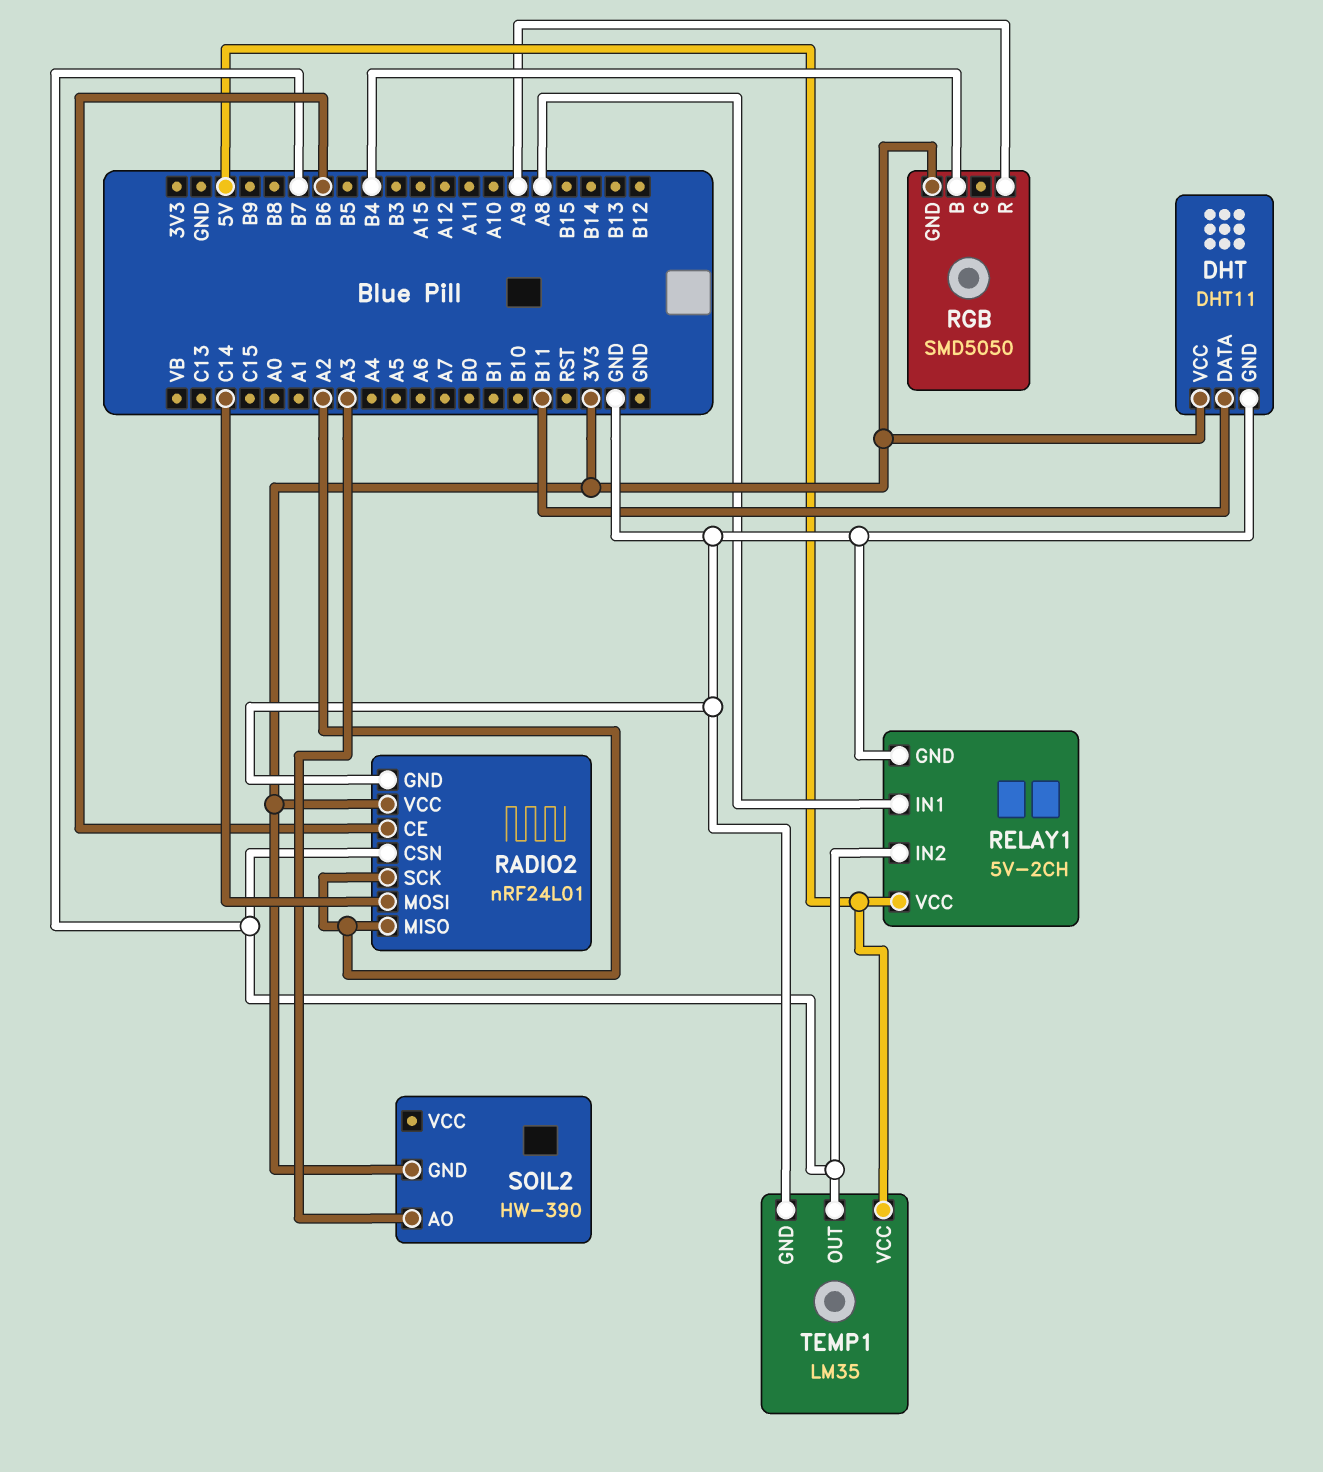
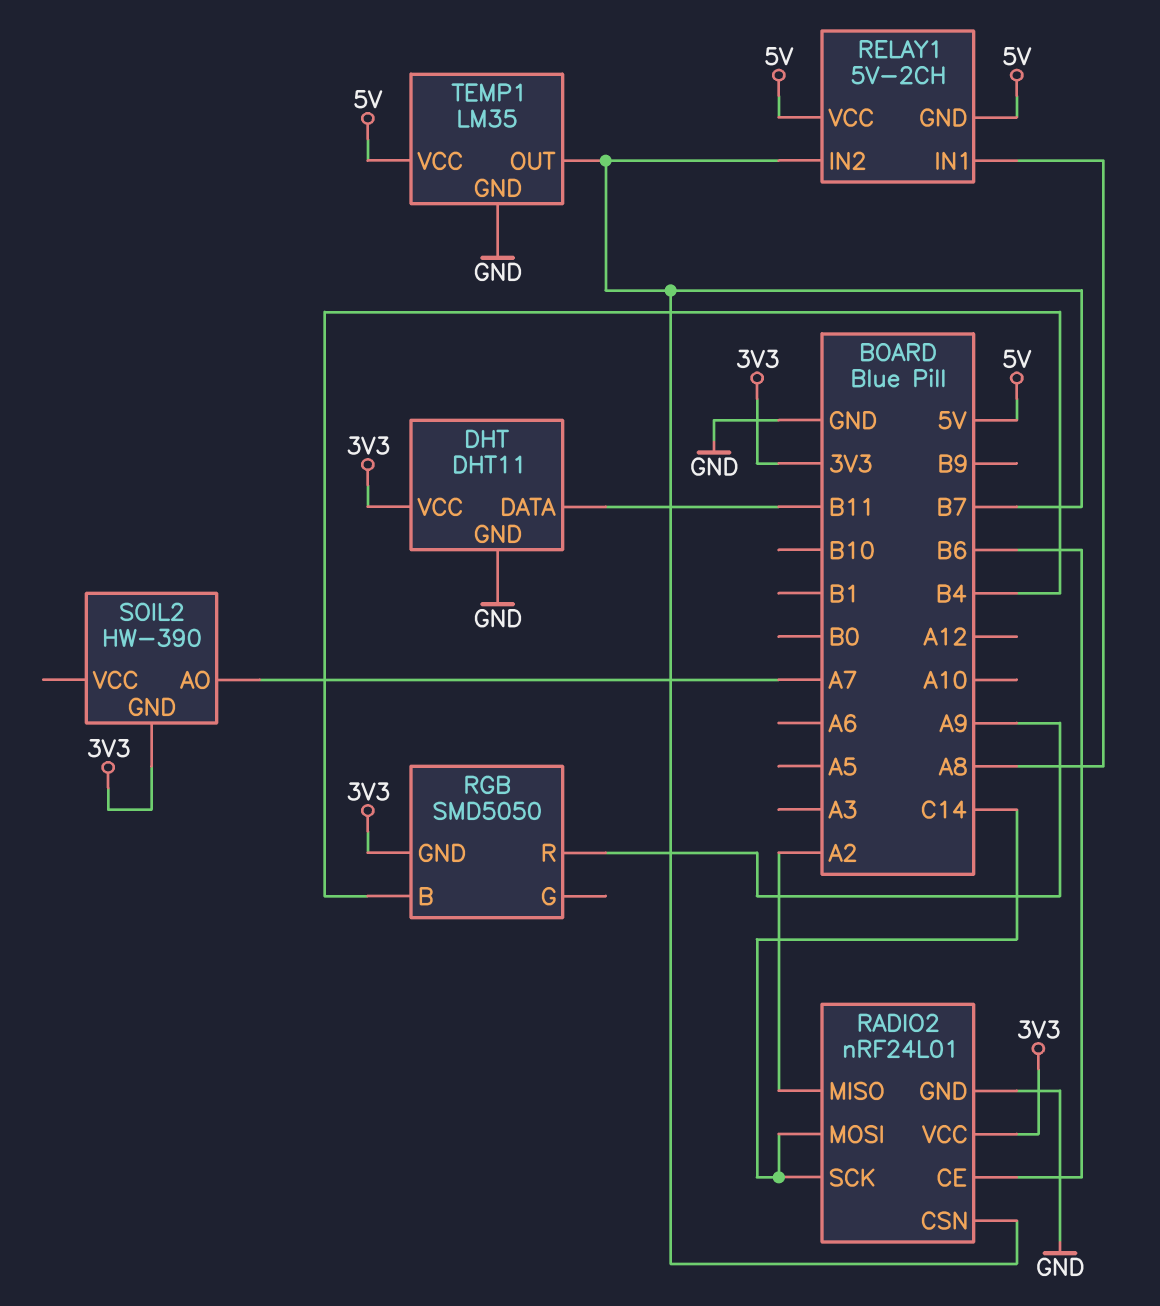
RADIO2 pin SCK: A2 -> C14
RELAY1 pin GND: GND -> 5V
SOIL2 pin AO: A3 -> A7

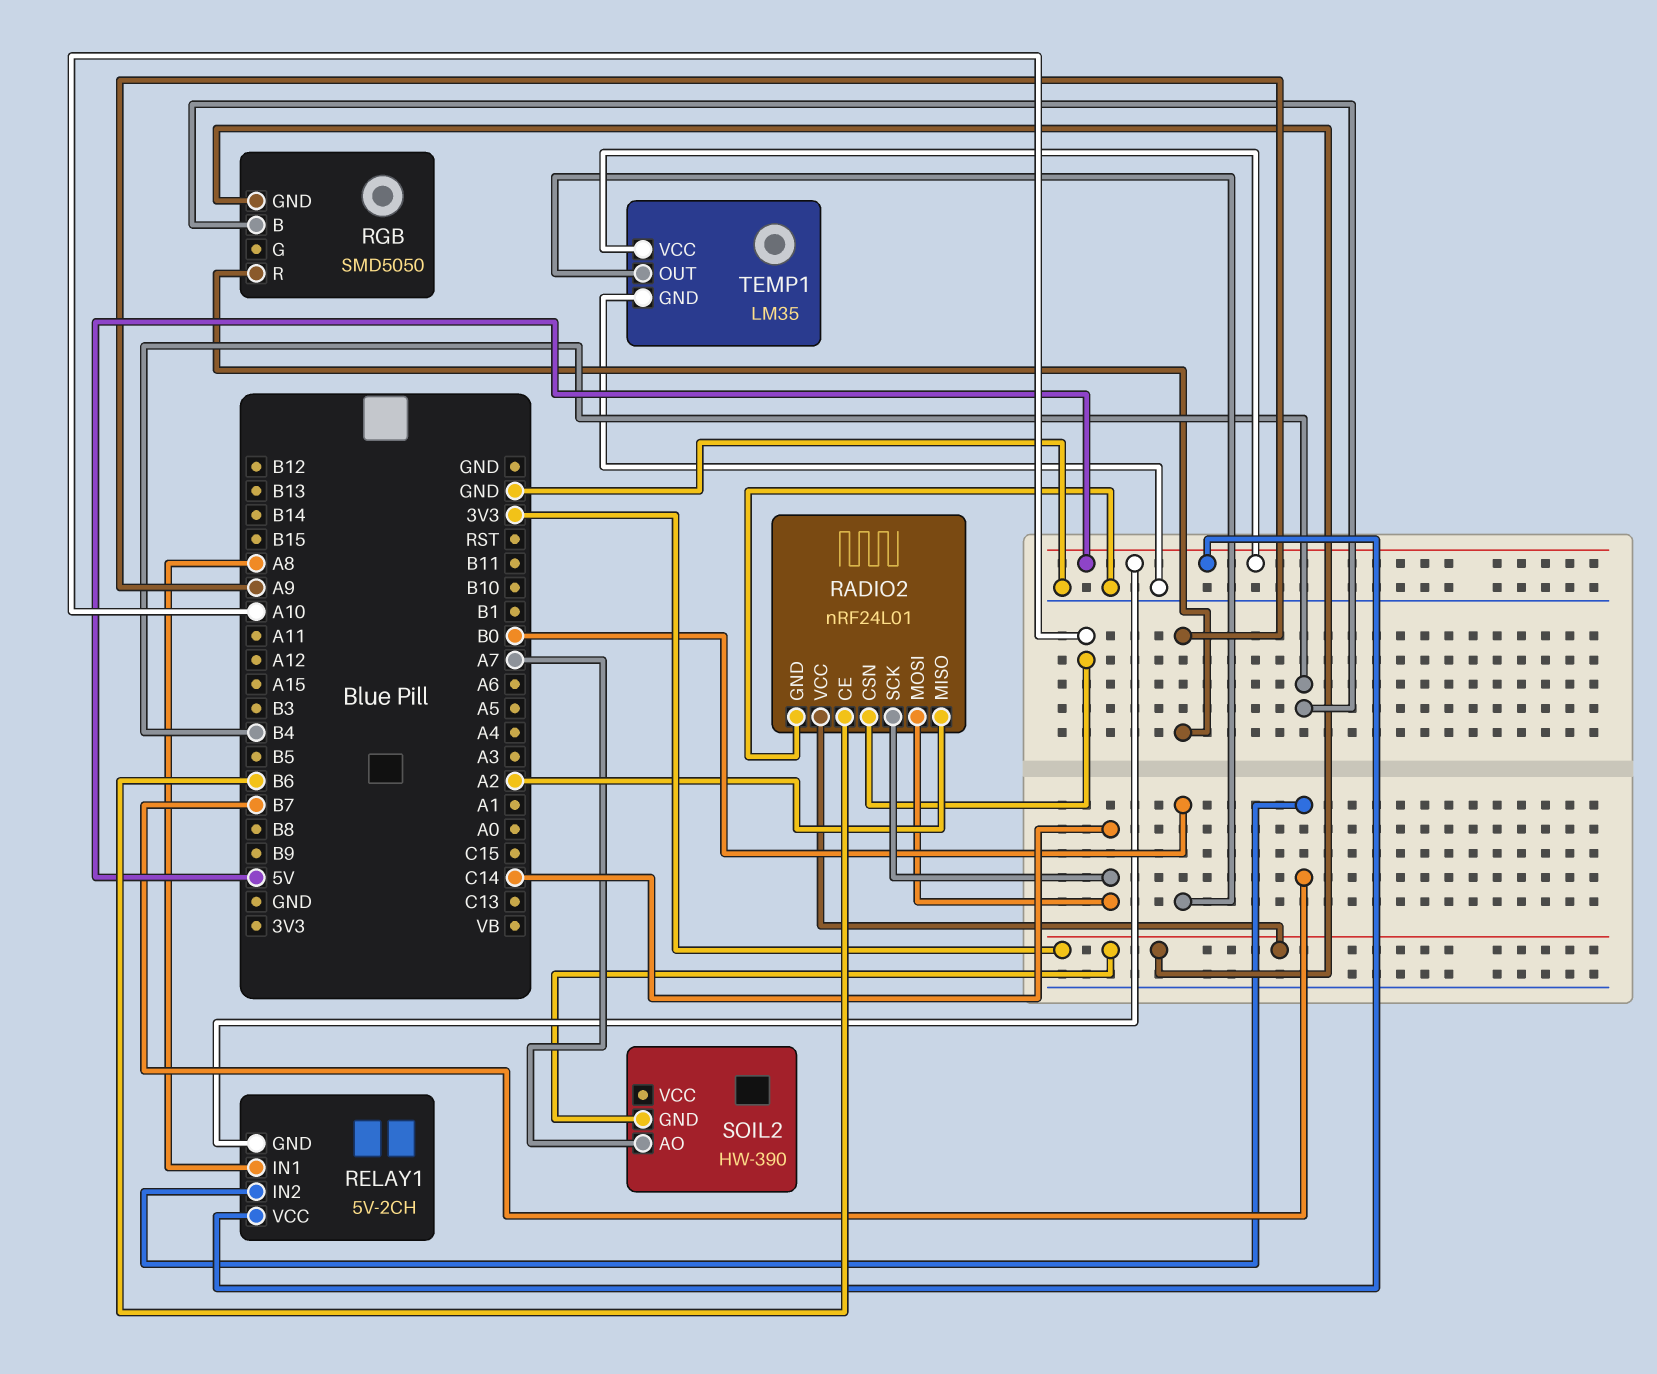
DHT: DHT11 -> none
DHT pin DATA: B11 -> none
DHT pin GND: GND -> none
DHT pin VCC: 3V3 -> none
RADIO2 pin CSN: B7 -> A10
TEMP1 pin OUT: B7 -> B0

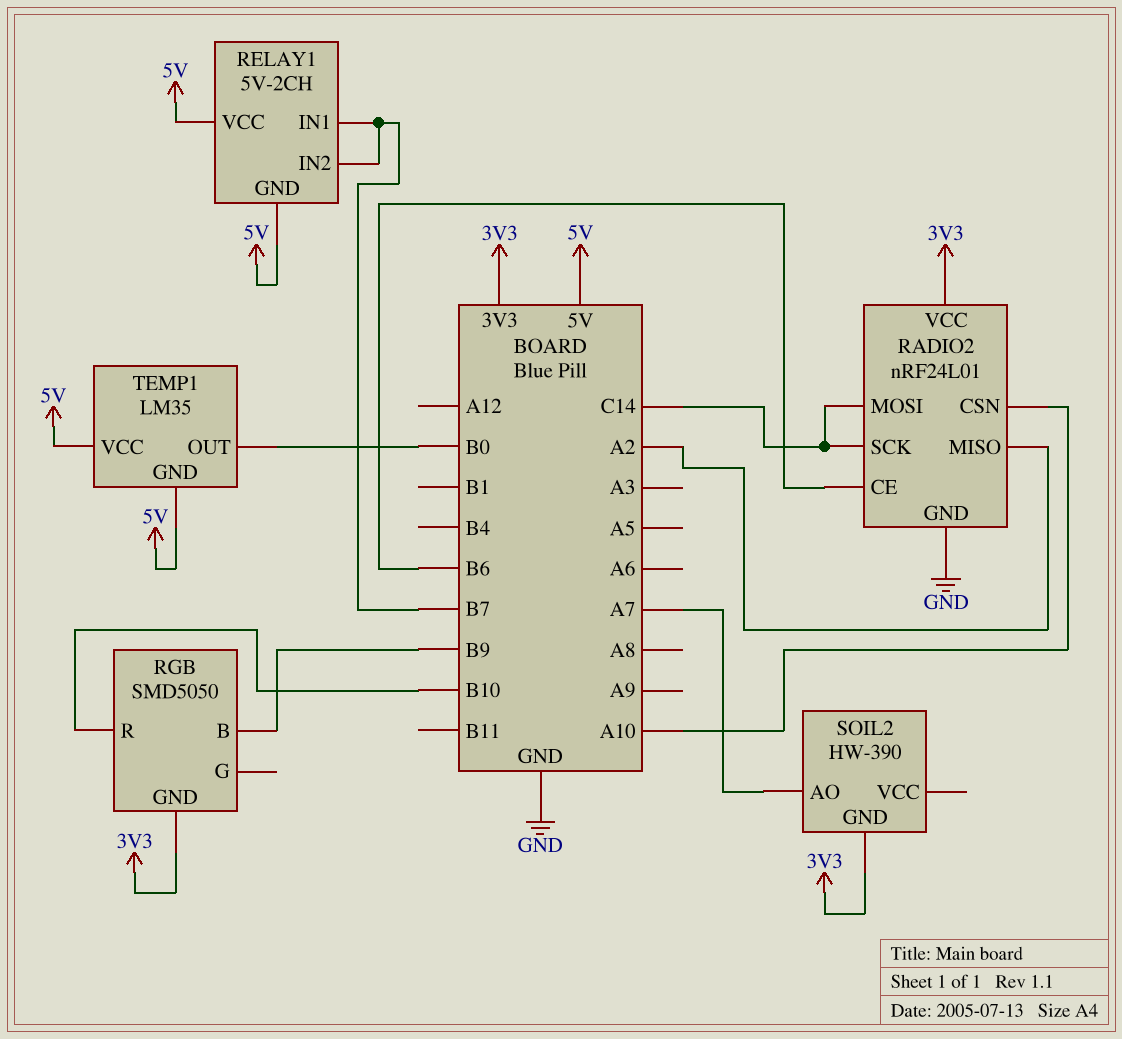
RELAY1 pin IN1: A8 -> B7
RGB pin B: B4 -> B9
RGB pin R: A9 -> B10
TEMP1 pin GND: GND -> 5V

